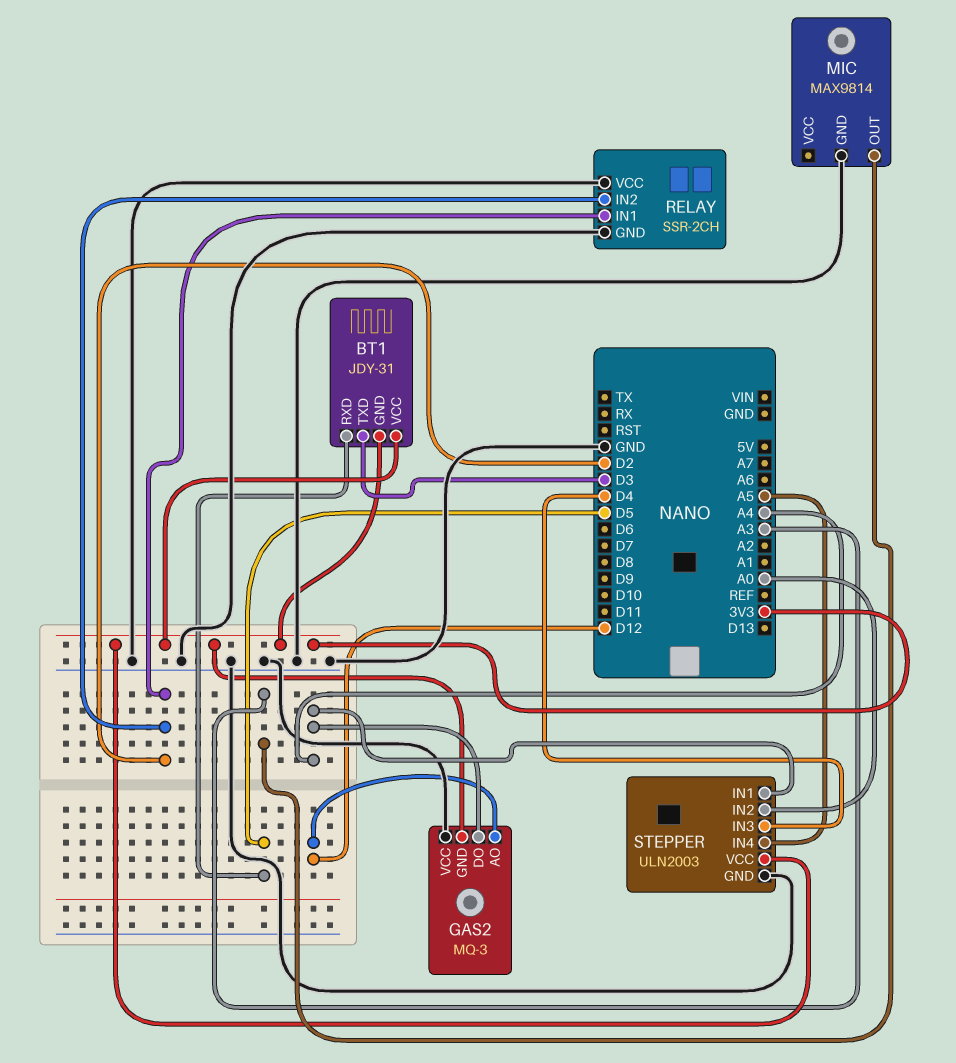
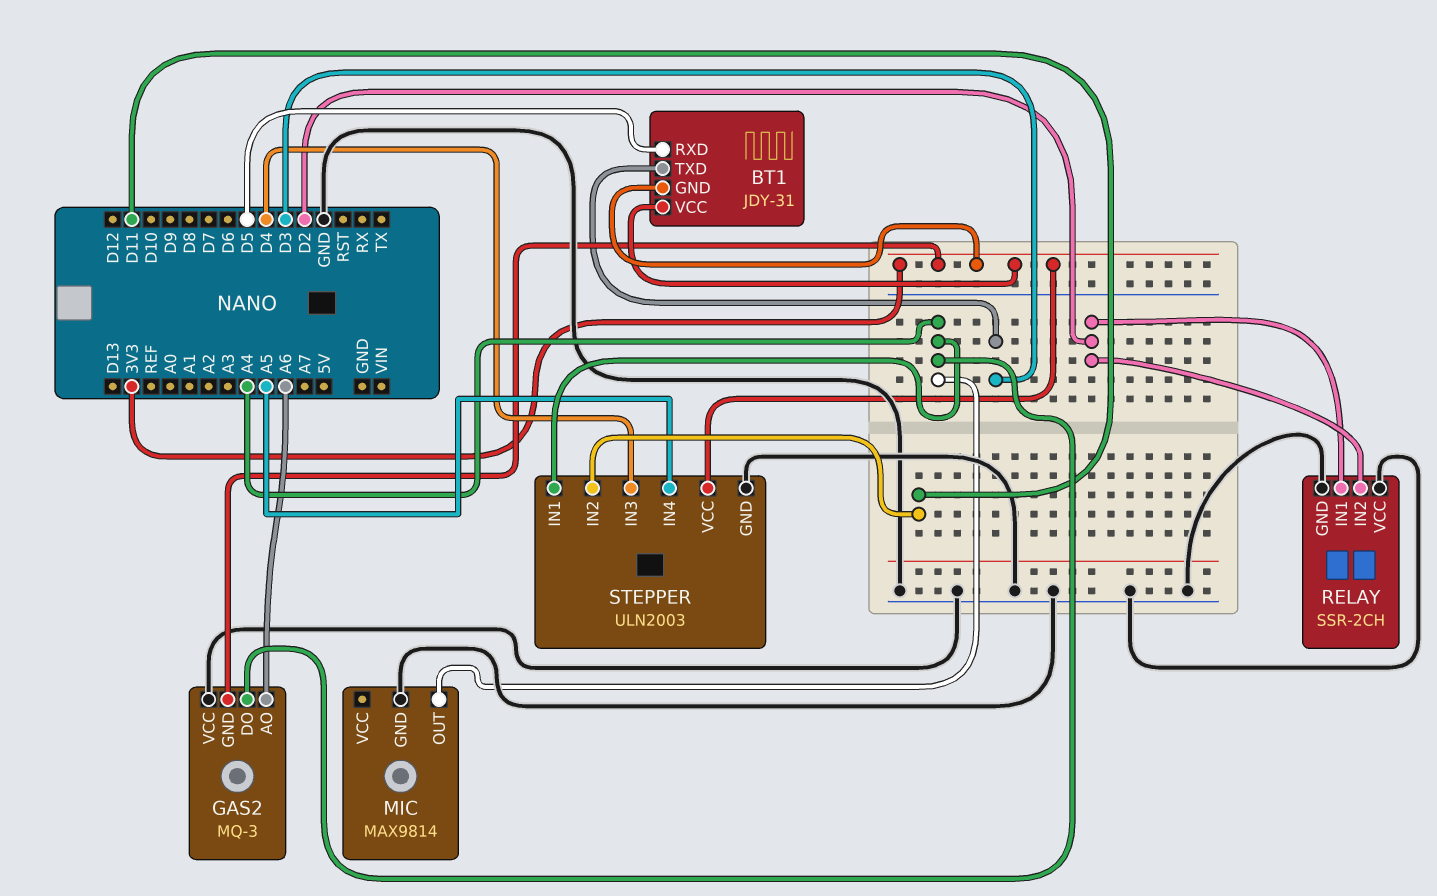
GAS2 pin AO: D12 -> A6
MIC pin OUT: A3 -> A4
STEPPER pin IN2: A0 -> D11

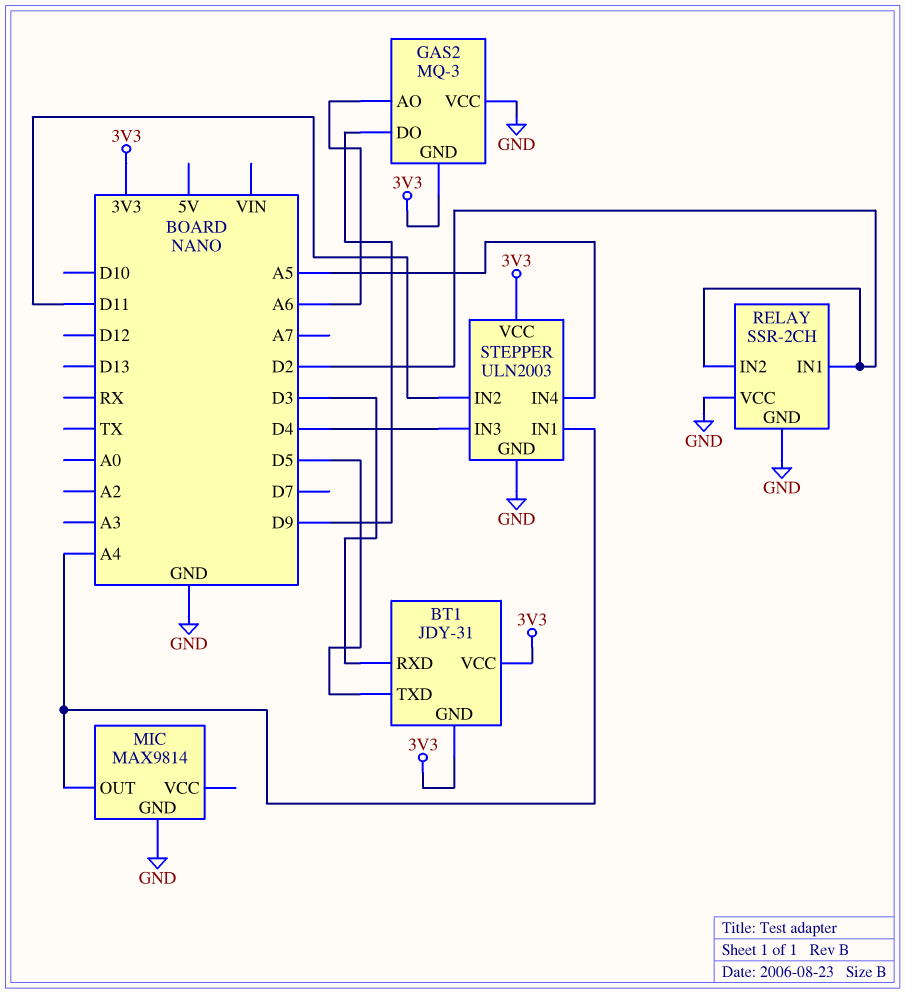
BT1 pin RXD: D5 -> D3
BT1 pin TXD: D3 -> D5
GAS2 pin DO: A4 -> D9

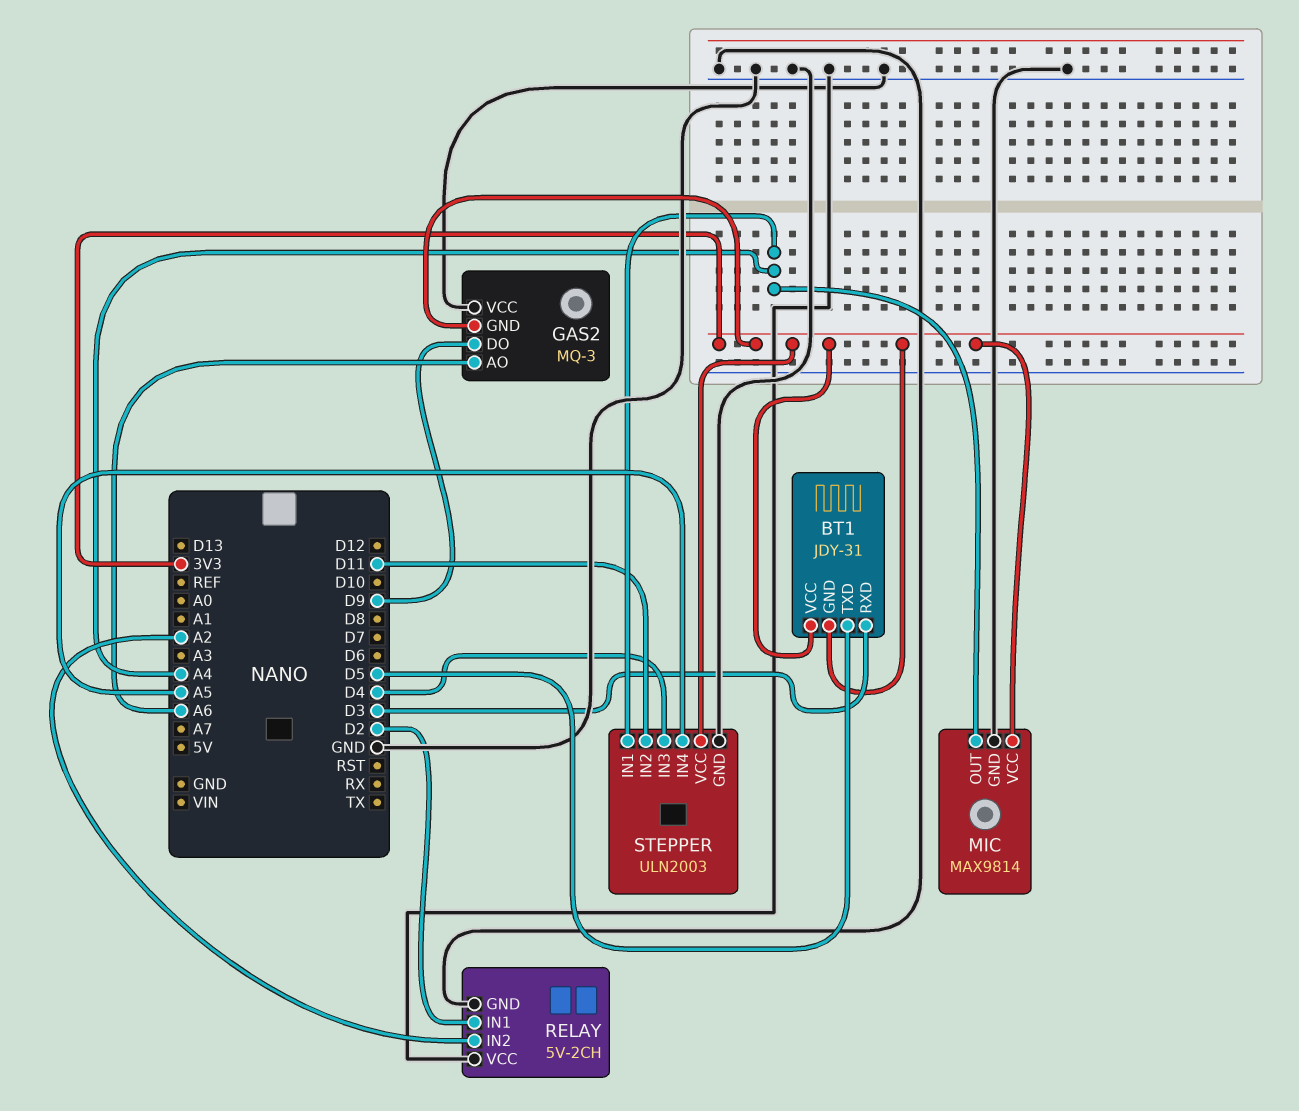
MIC pin VCC: none -> 3V3
RELAY: SSR-2CH -> 5V-2CH
RELAY pin IN2: D2 -> A2

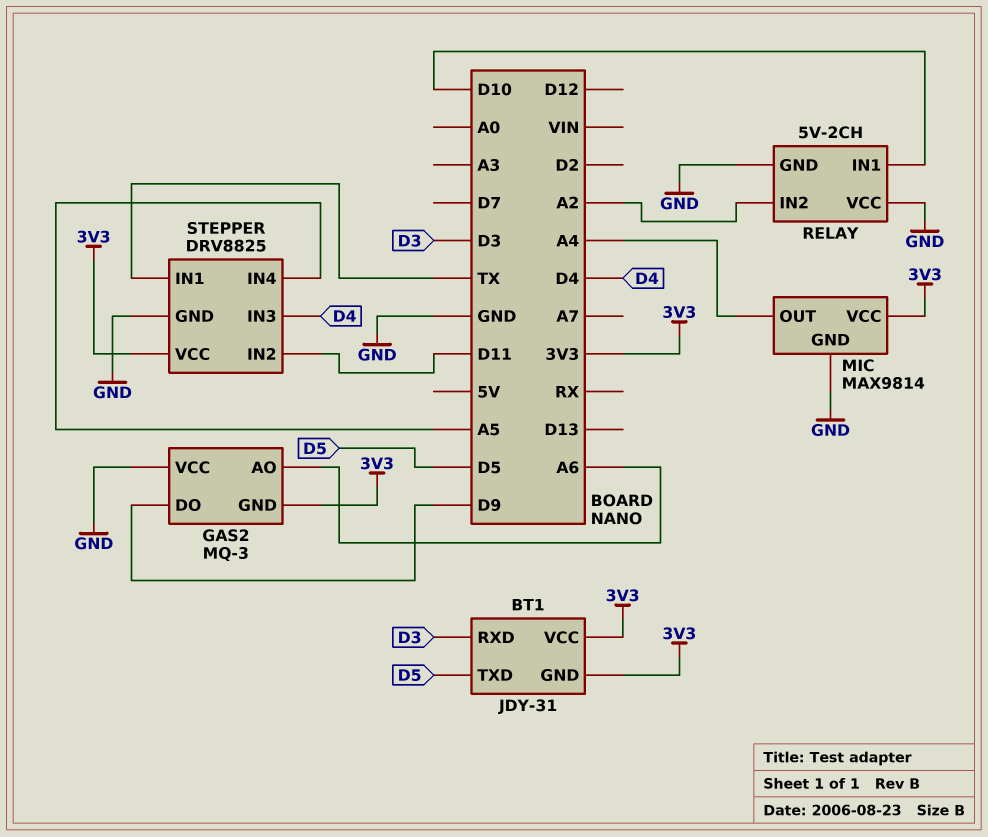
RELAY pin IN1: D2 -> D10
STEPPER: ULN2003 -> DRV8825
STEPPER pin IN1: A4 -> TX

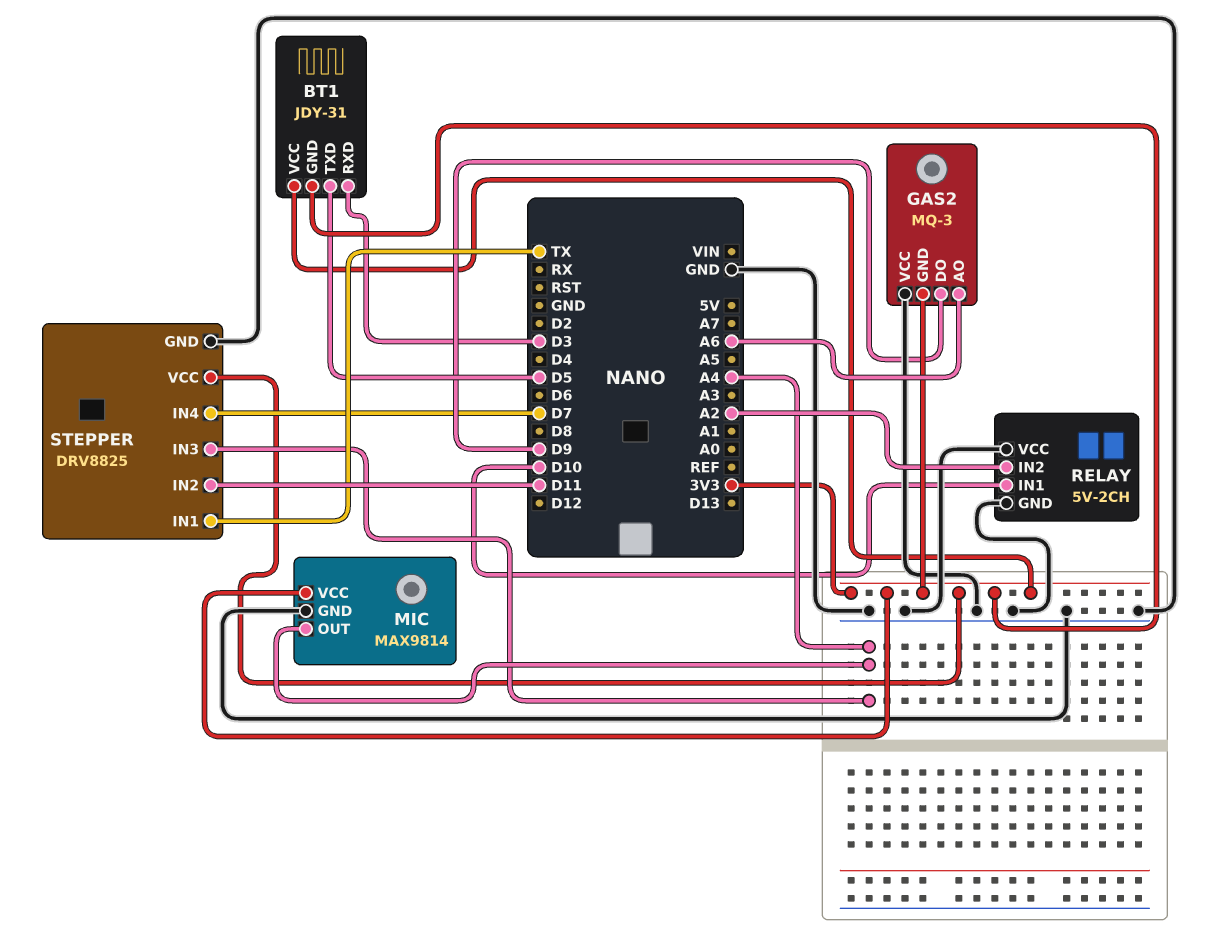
STEPPER pin IN3: D4 -> A4
STEPPER pin IN4: A5 -> D7

